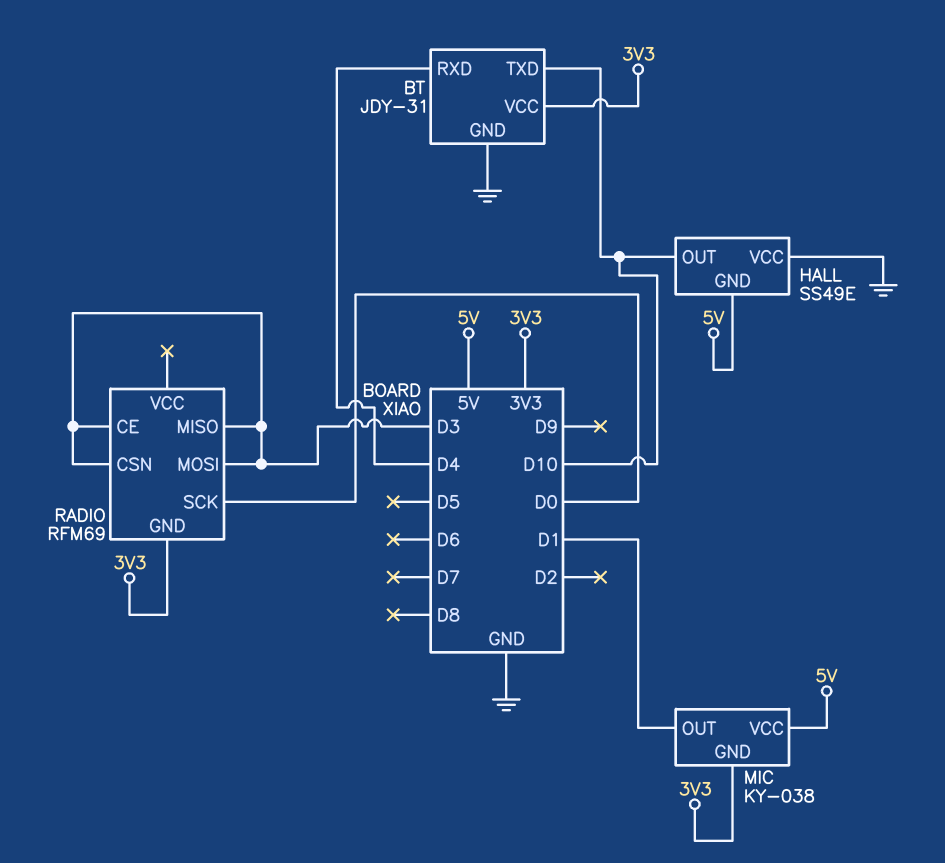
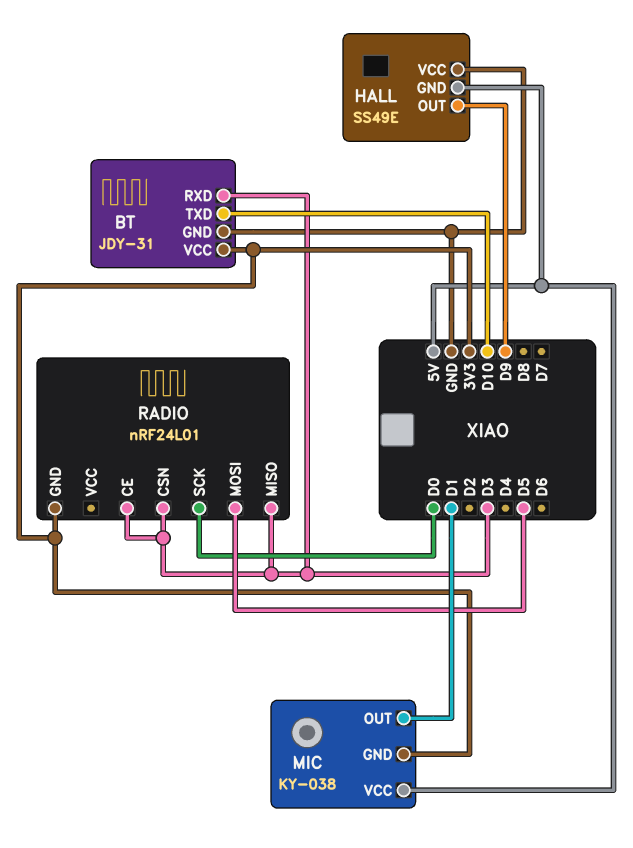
BT pin RXD: D4 -> D3
HALL pin OUT: D10 -> D9
RADIO: RFM69 -> nRF24L01
RADIO pin MOSI: D3 -> D5

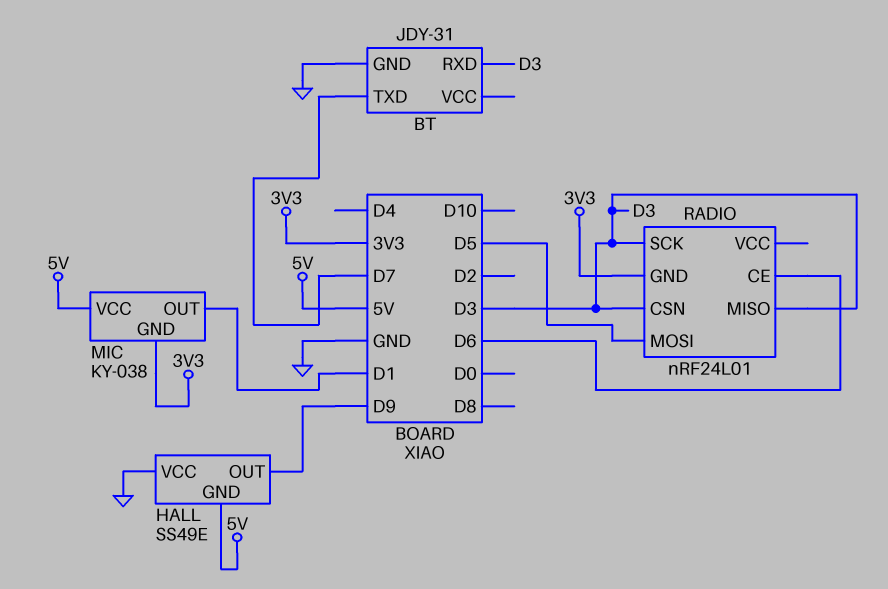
BT pin TXD: D10 -> D7
BT pin VCC: 3V3 -> none
RADIO pin CE: D3 -> D6
RADIO pin SCK: D0 -> D3

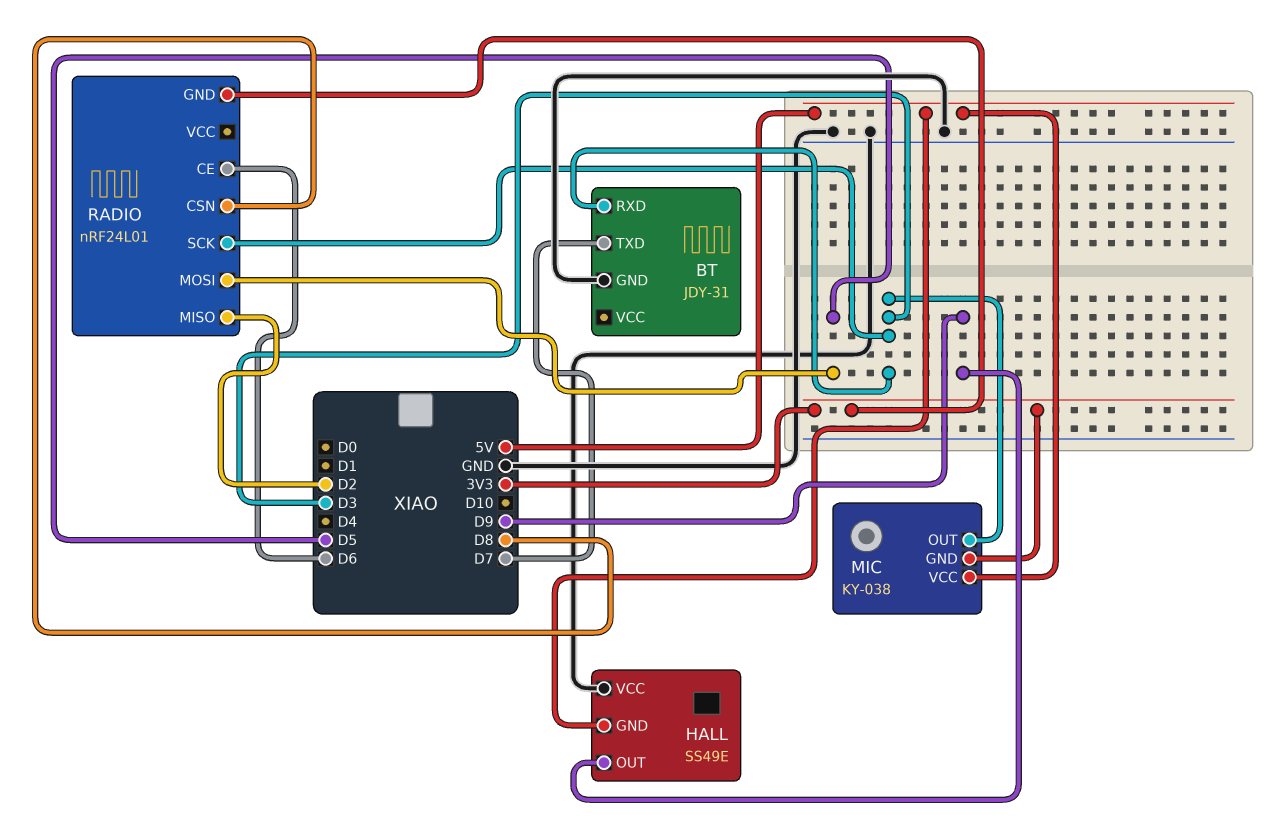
MIC pin OUT: D1 -> D3
RADIO pin CSN: D3 -> D8
RADIO pin MISO: D3 -> D2

